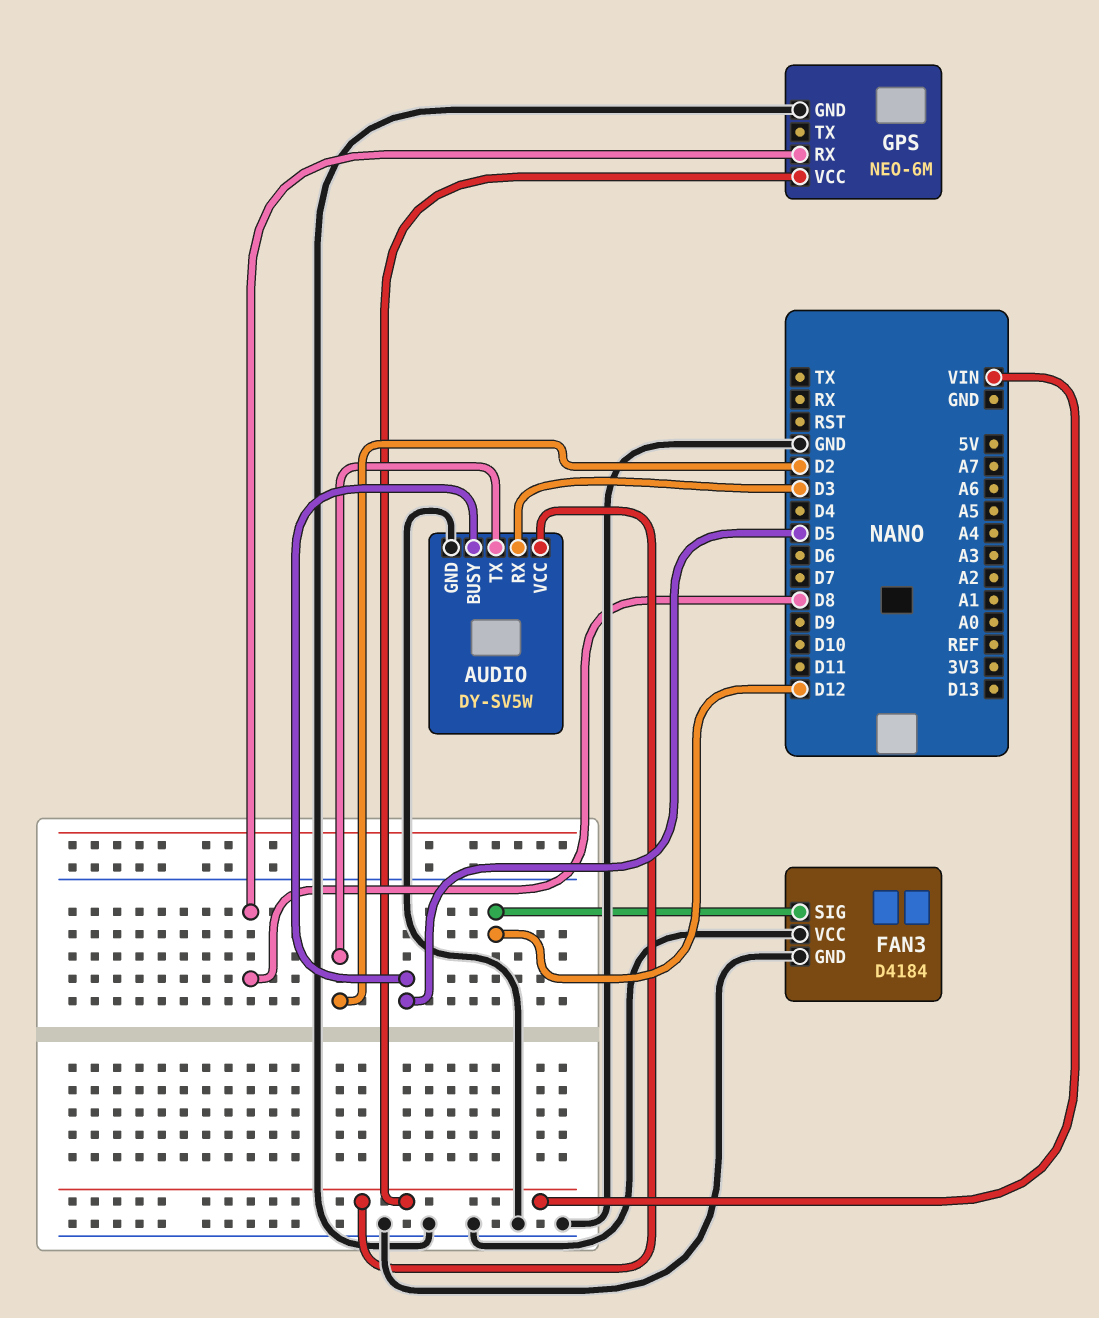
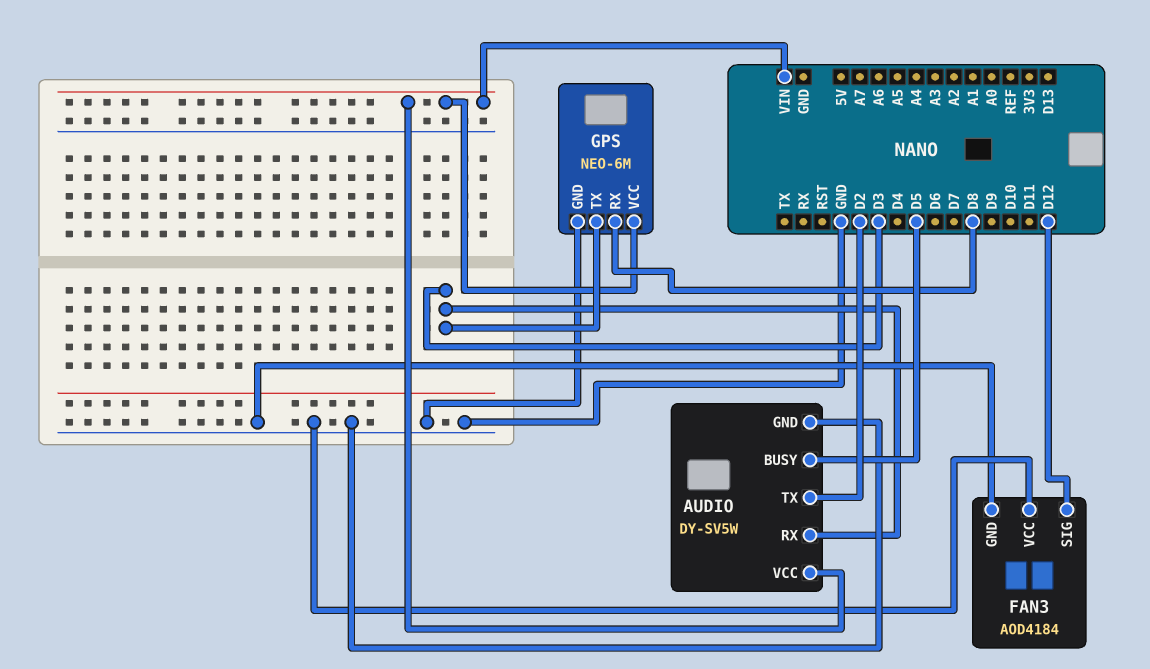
FAN3: D4184 -> AOD4184
GPS pin TX: none -> D3

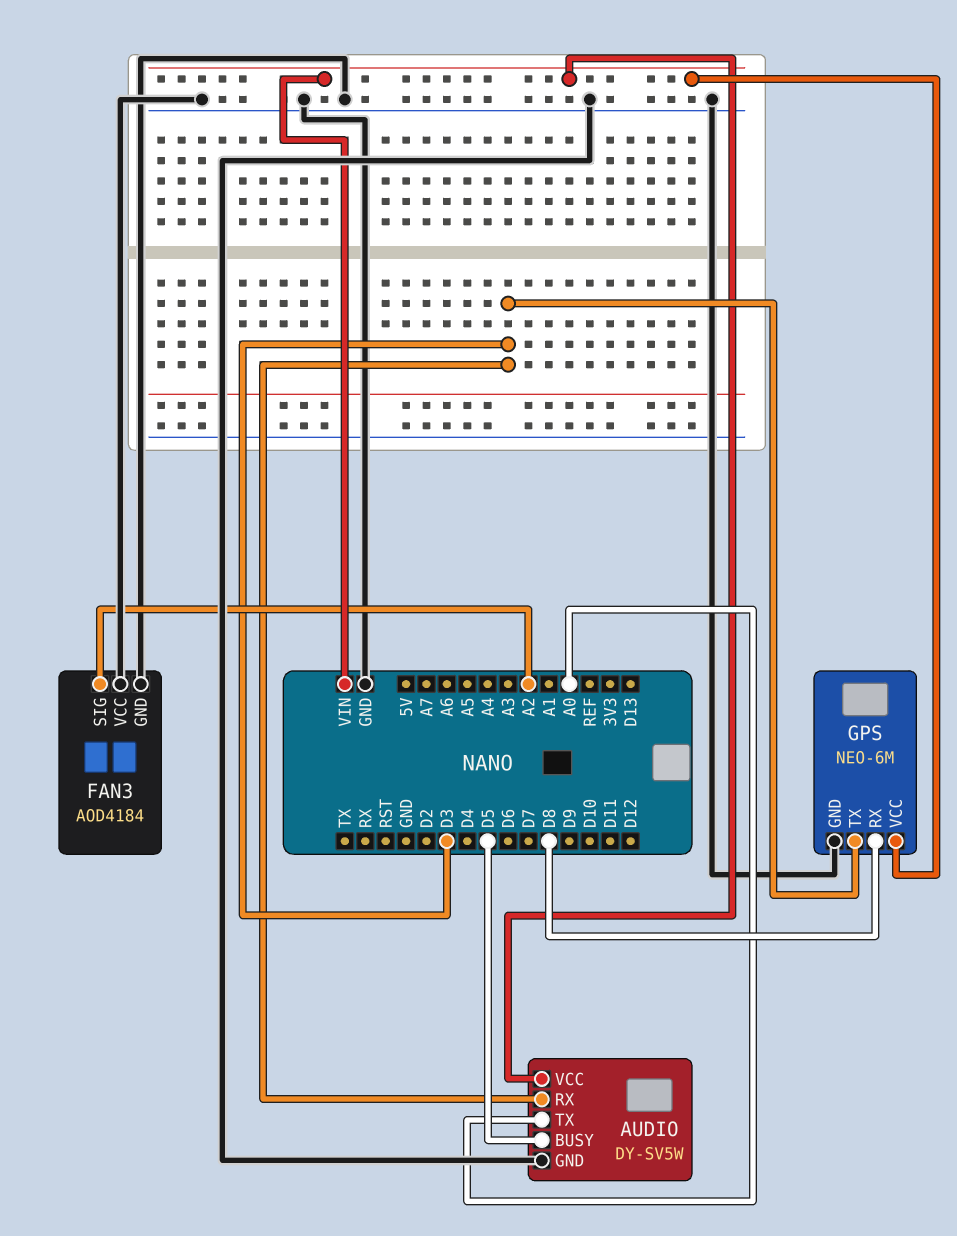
AUDIO pin TX: D2 -> A0
FAN3 pin SIG: D12 -> A2

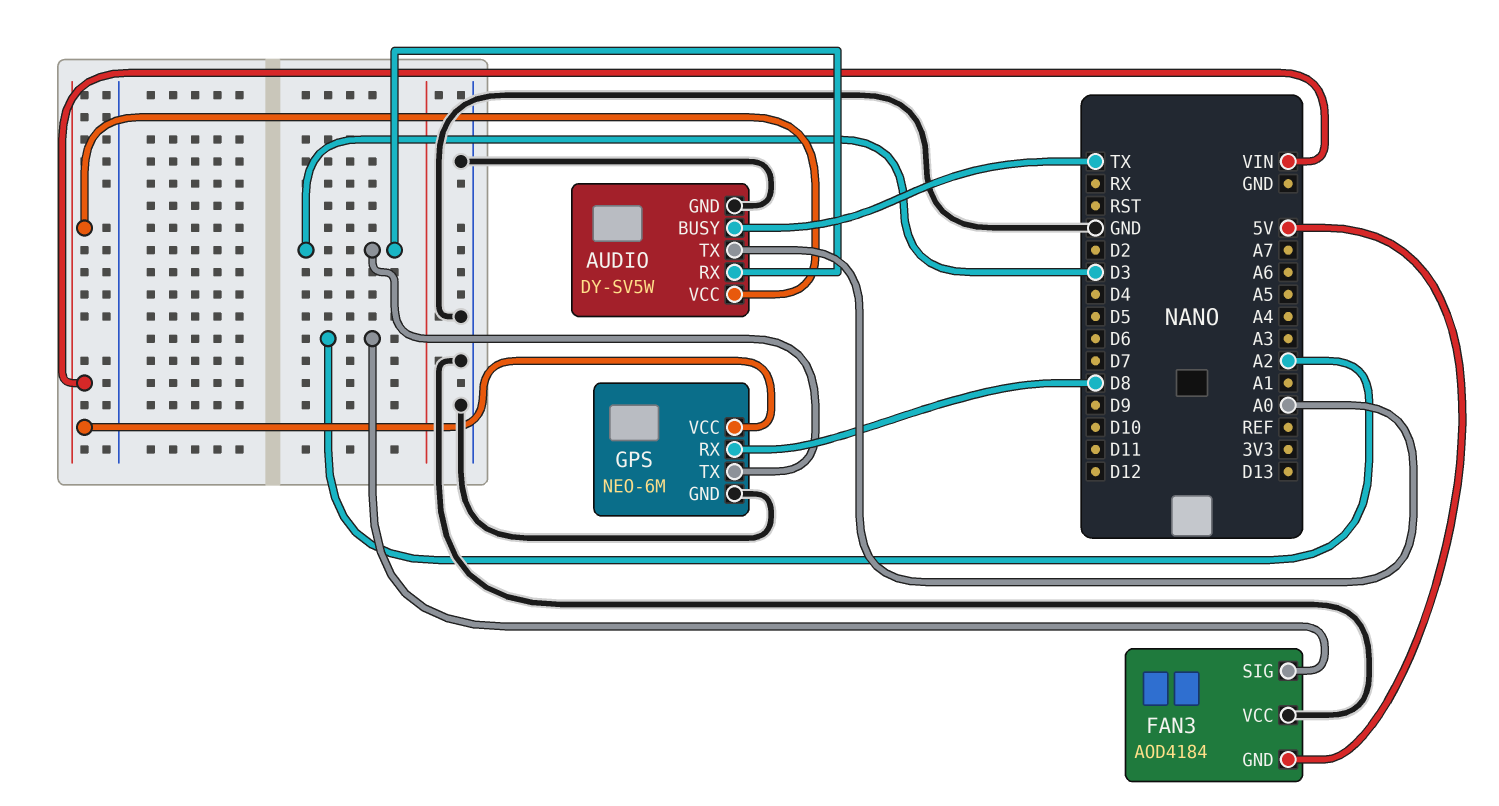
AUDIO pin BUSY: D5 -> TX
FAN3 pin GND: GND -> 5V

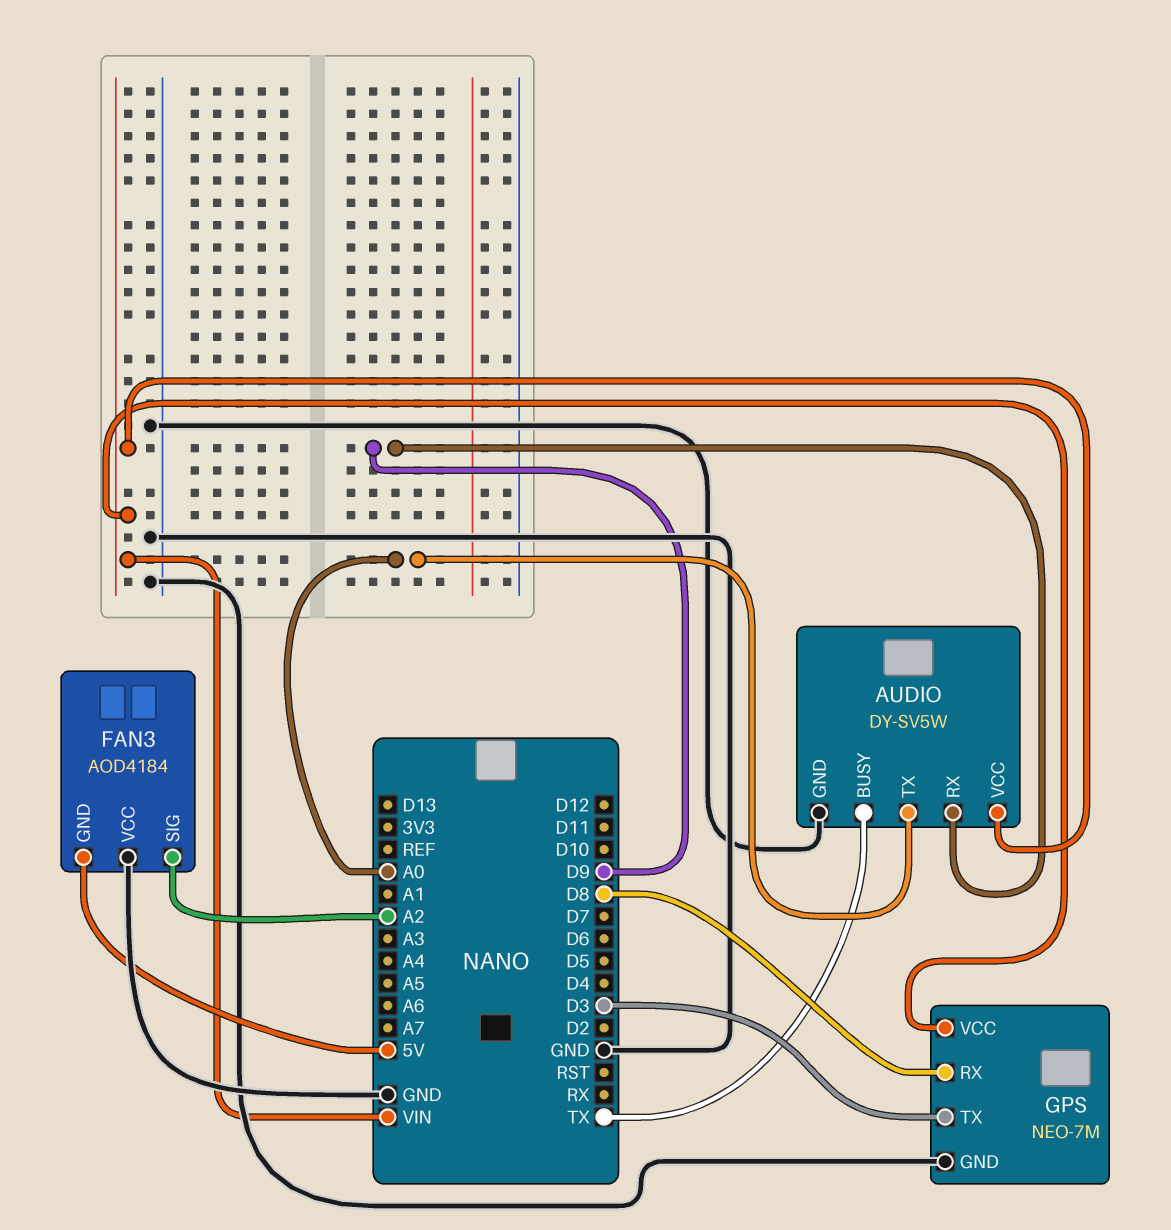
AUDIO pin RX: D3 -> D9
GPS: NEO-6M -> NEO-7M

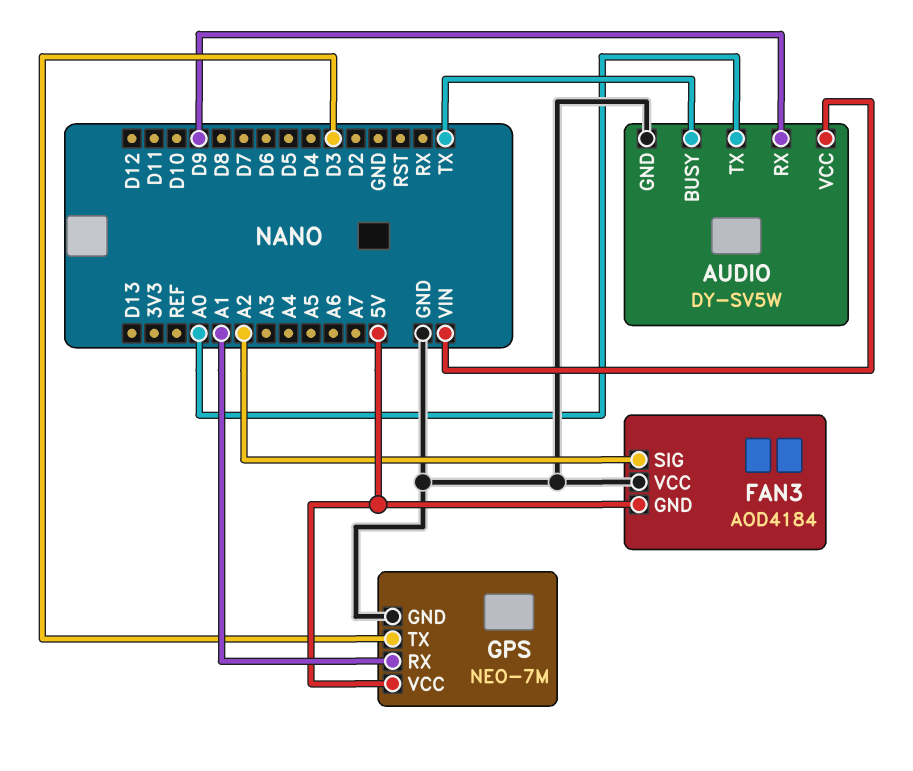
GPS pin RX: D8 -> A1
GPS pin VCC: VIN -> 5V

